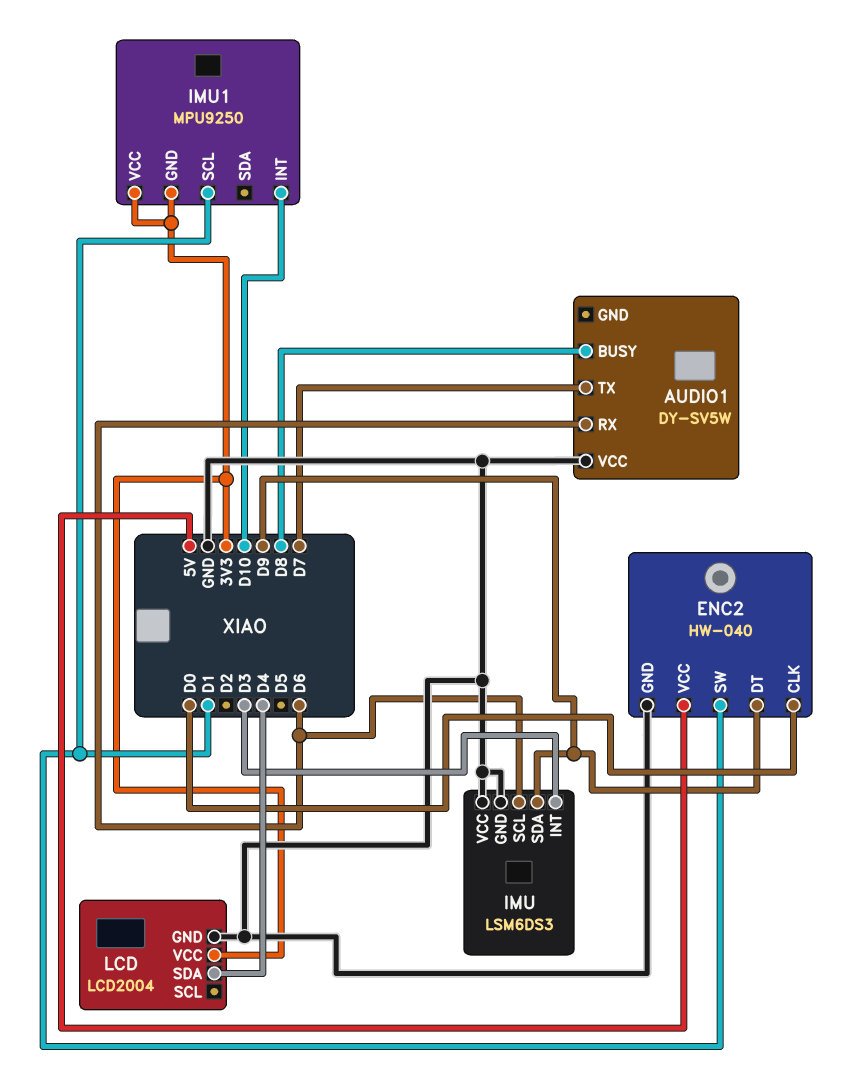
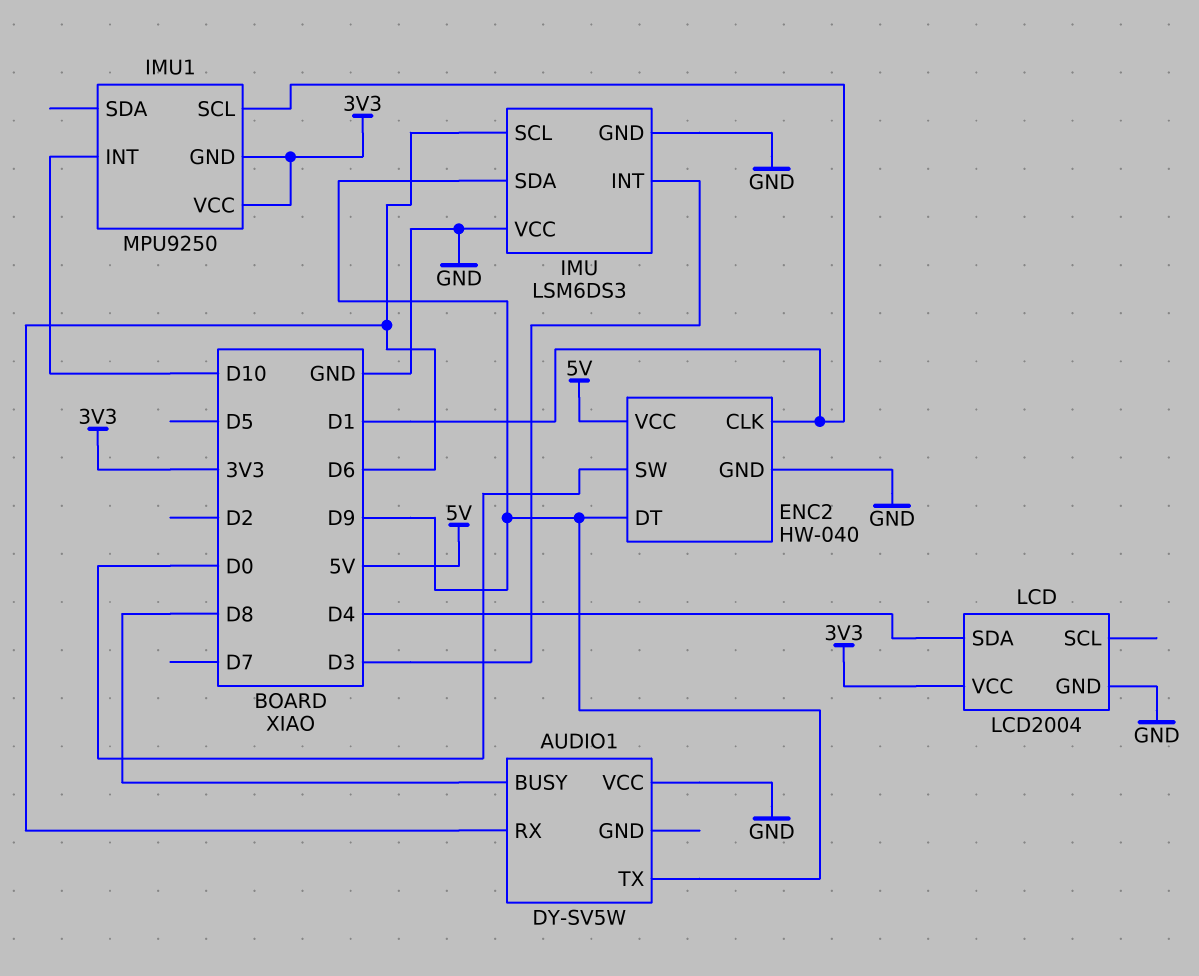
AUDIO1 pin TX: D7 -> D9
ENC2 pin CLK: D0 -> D1
ENC2 pin SW: D1 -> D0

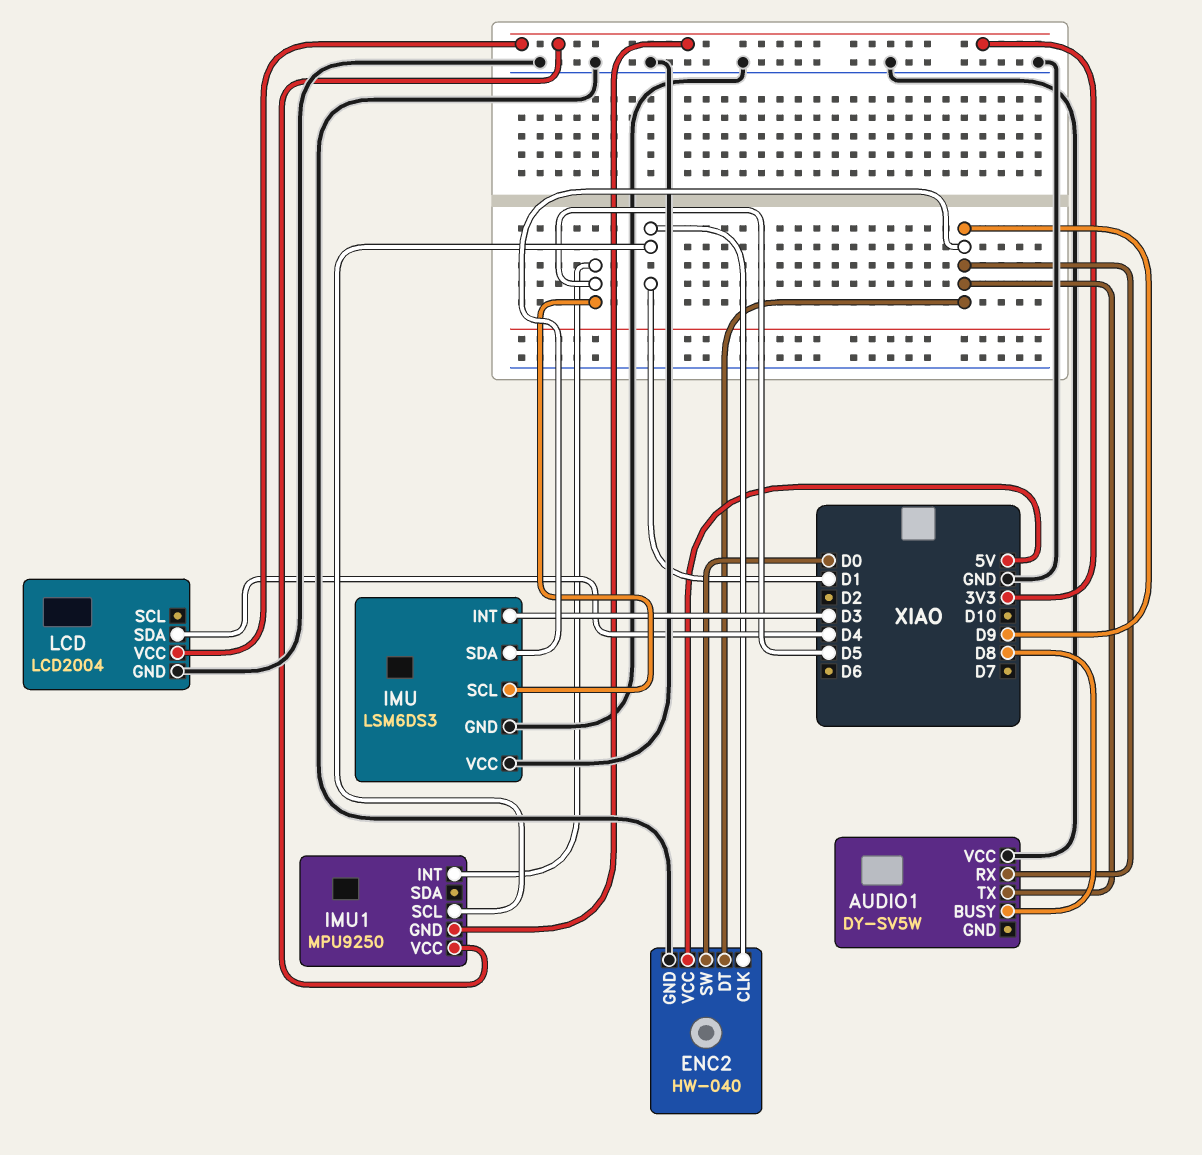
AUDIO1 pin RX: D6 -> D9
IMU pin SCL: D6 -> D5
IMU1 pin INT: D10 -> D5

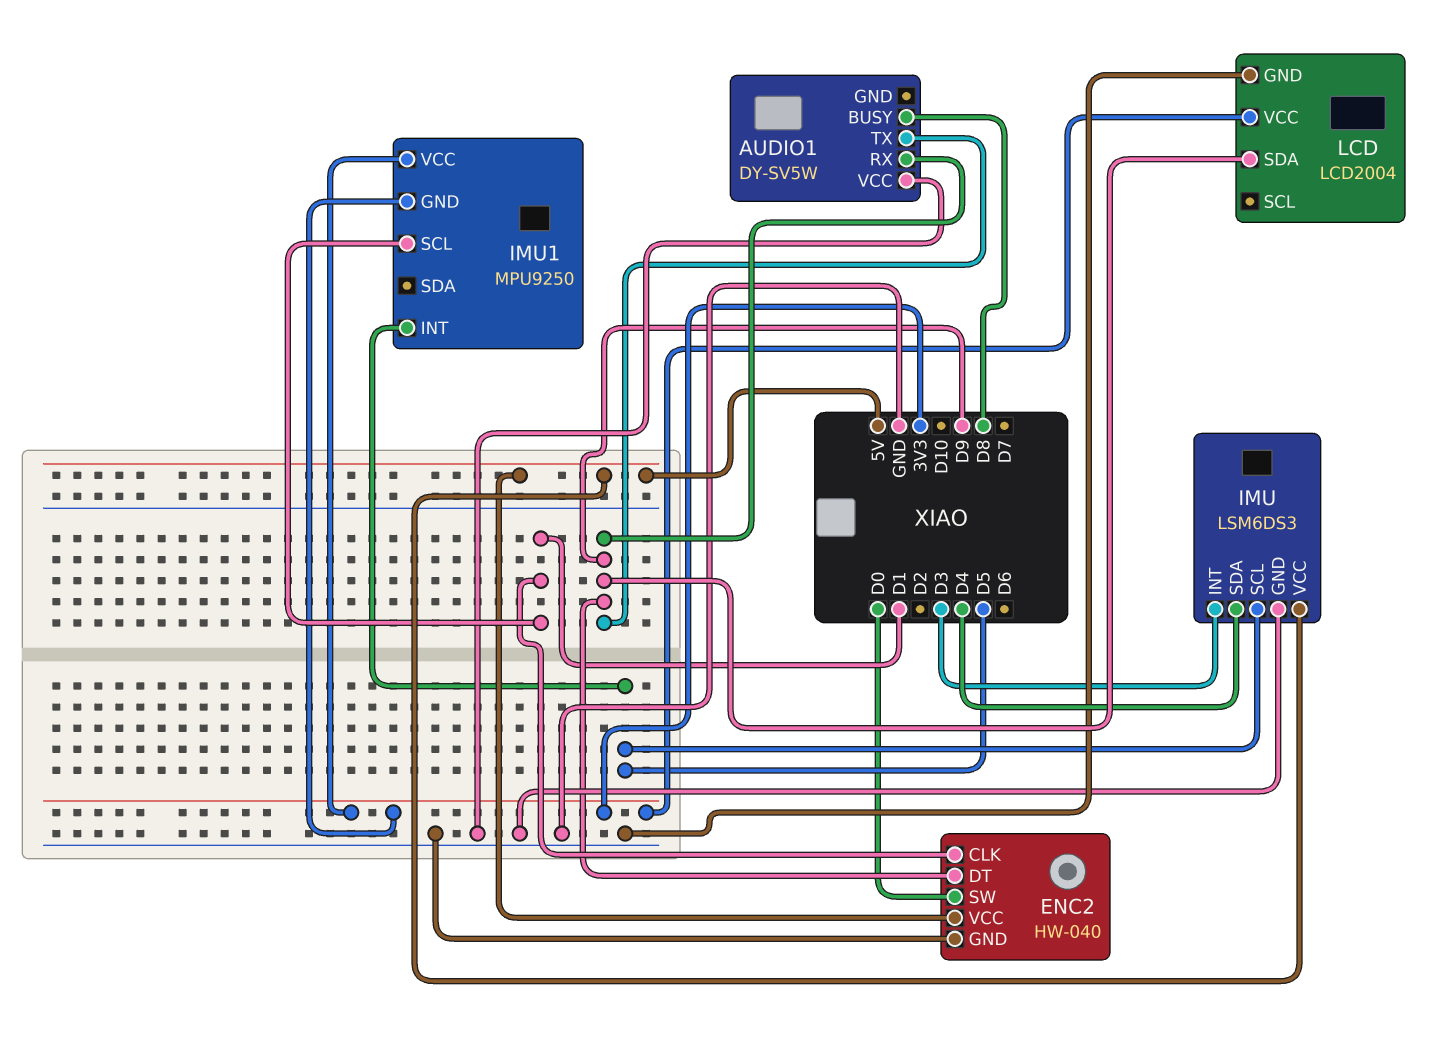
IMU pin SDA: D9 -> D4
IMU pin VCC: GND -> 5V
LCD pin SDA: D4 -> D9

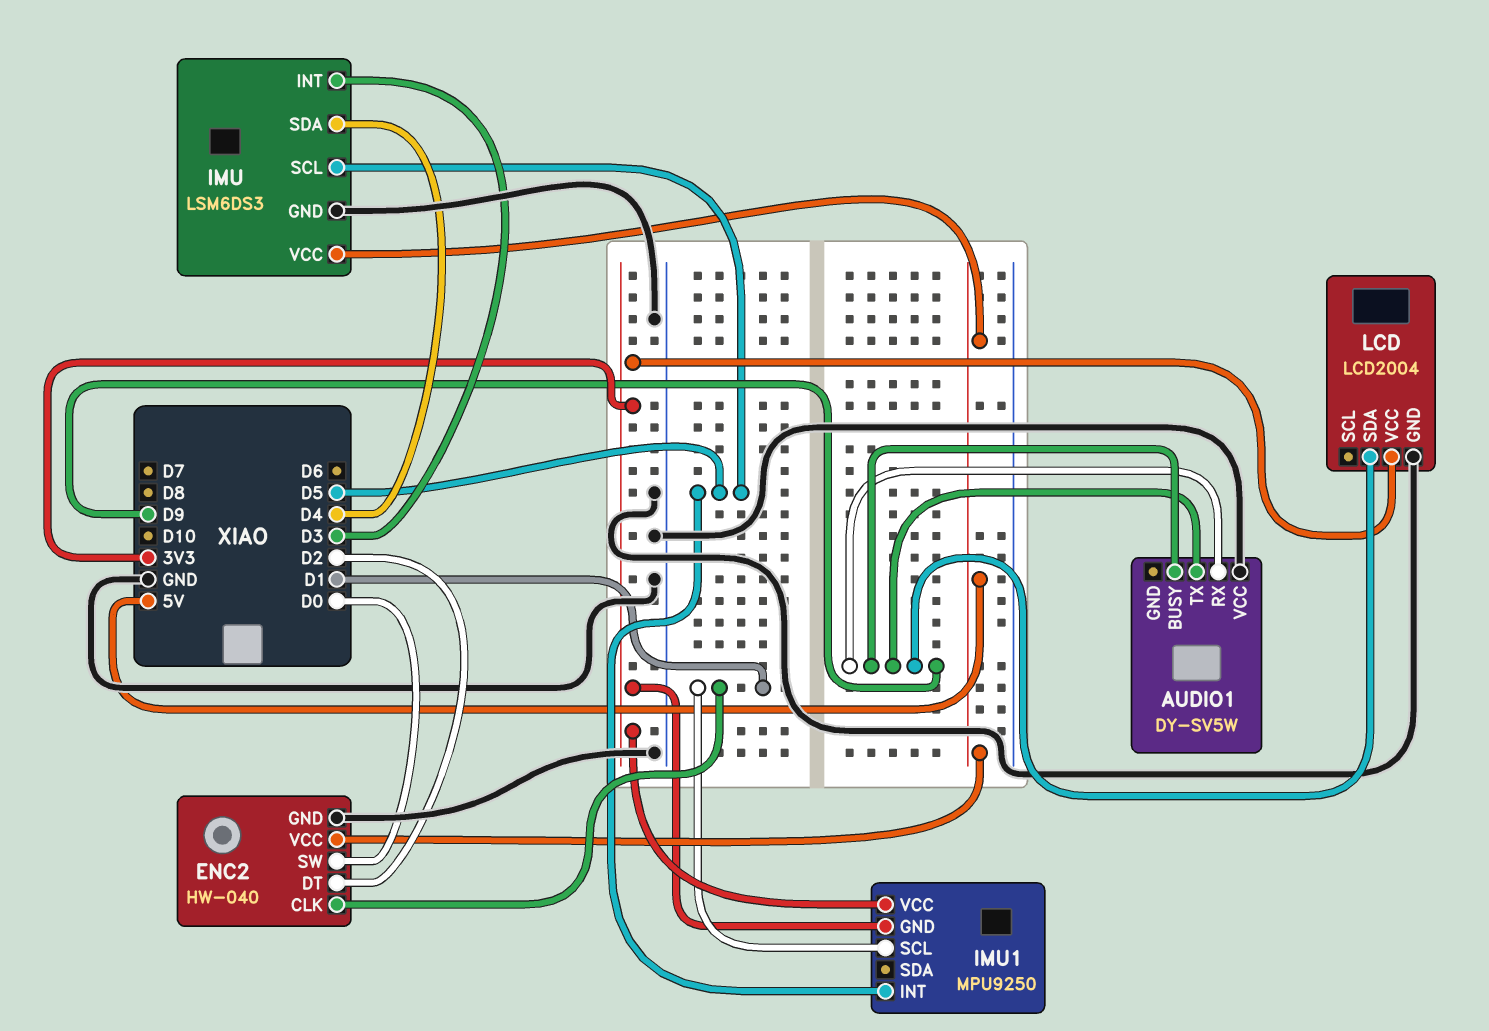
AUDIO1 pin BUSY: D8 -> D9
ENC2 pin DT: D9 -> D2

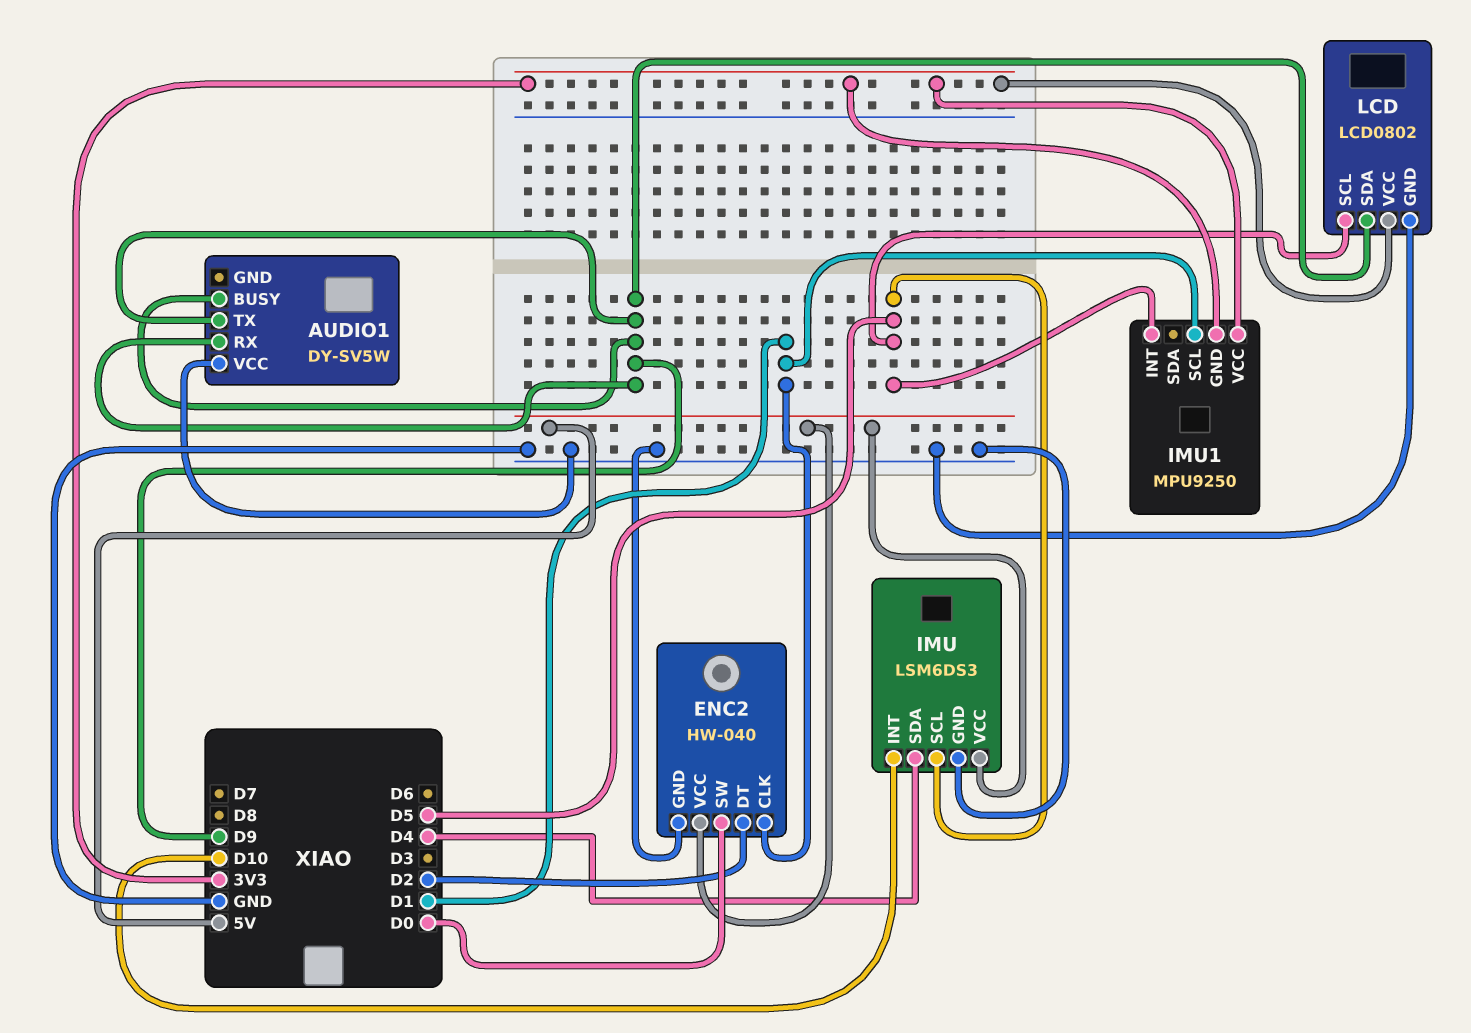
IMU pin INT: D3 -> D10
LCD: LCD2004 -> LCD0802
LCD pin SCL: none -> D5

